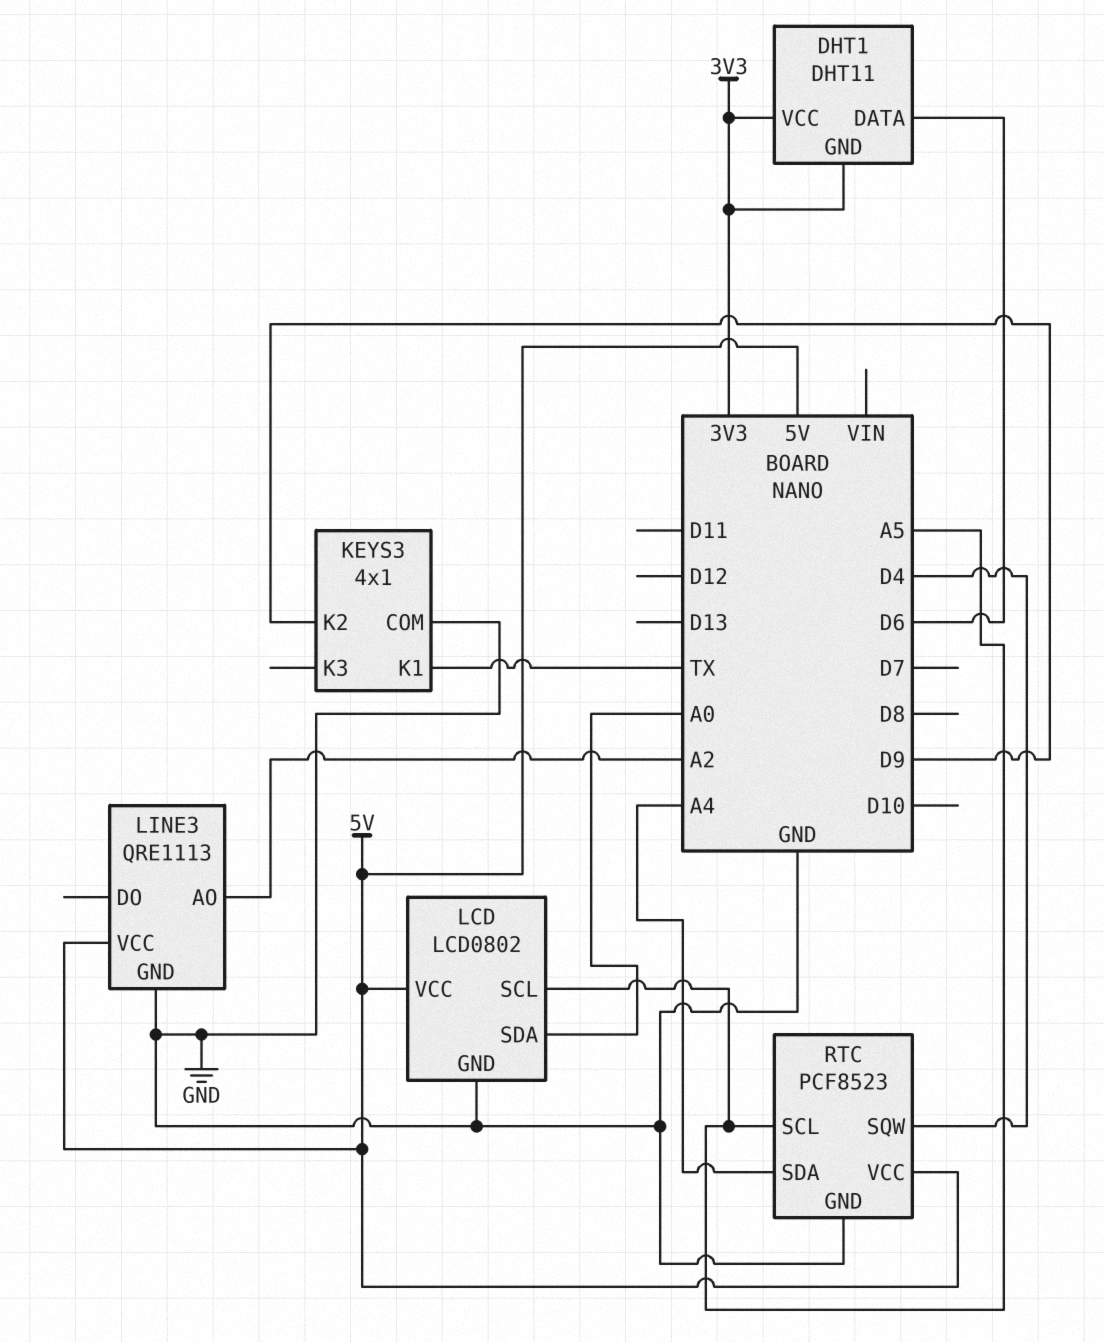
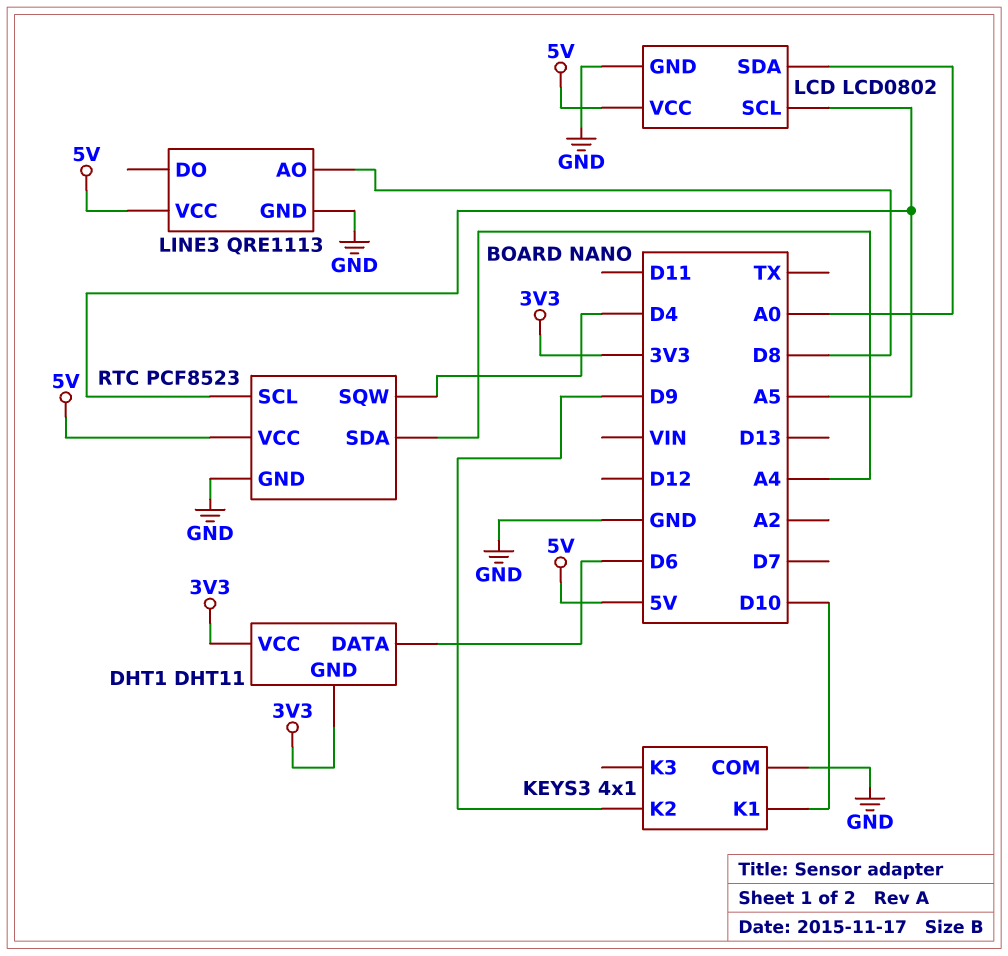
KEYS3 pin K1: TX -> D10
LINE3 pin AO: A2 -> D8

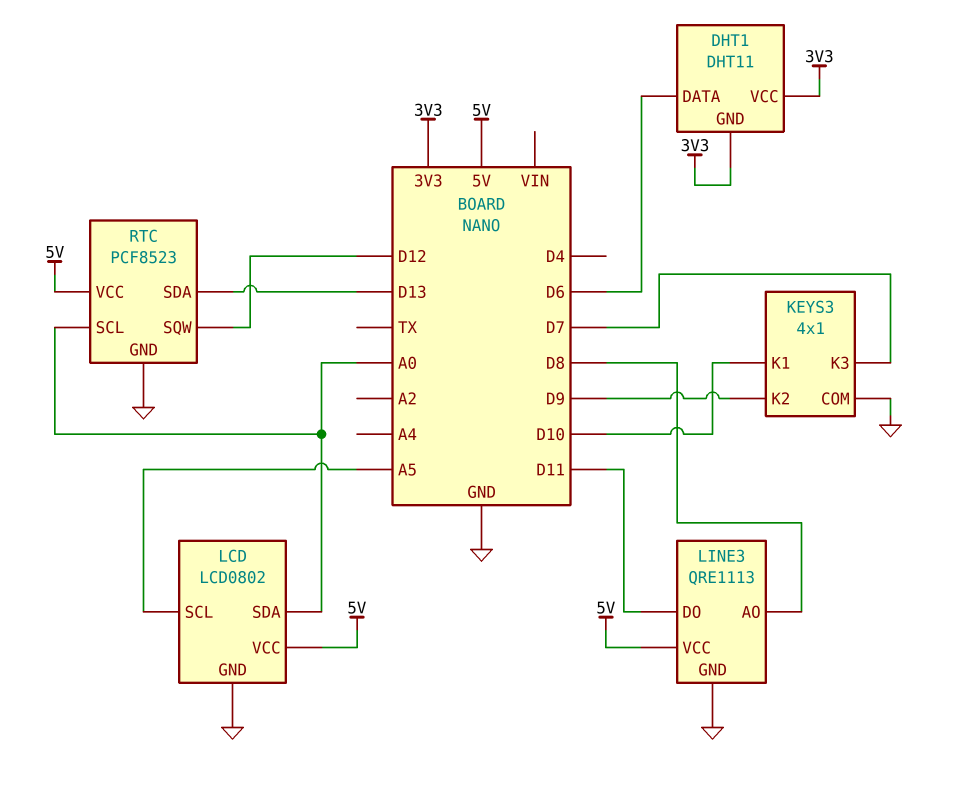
KEYS3 pin K3: none -> D7
LINE3 pin DO: none -> D11
RTC pin SCL: A5 -> A0
RTC pin SDA: A4 -> D13
RTC pin SQW: D4 -> D12

